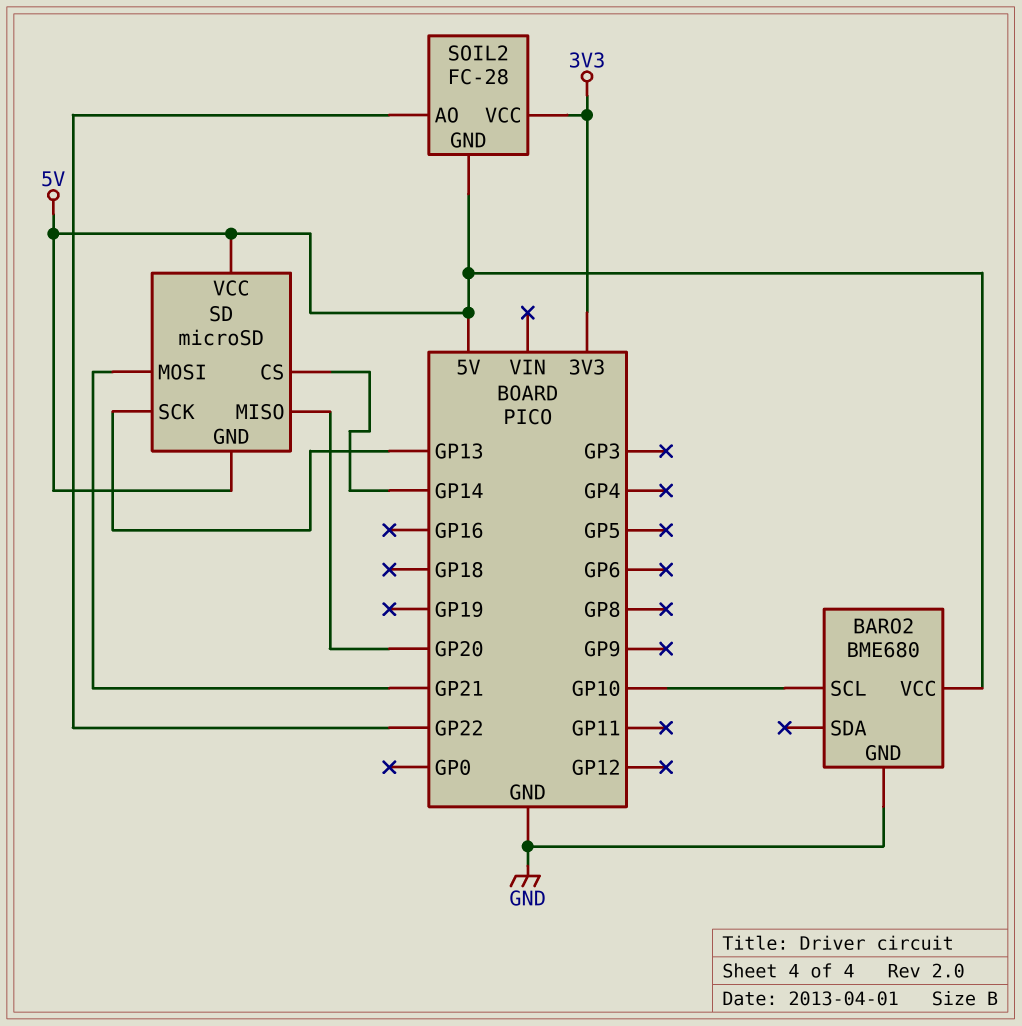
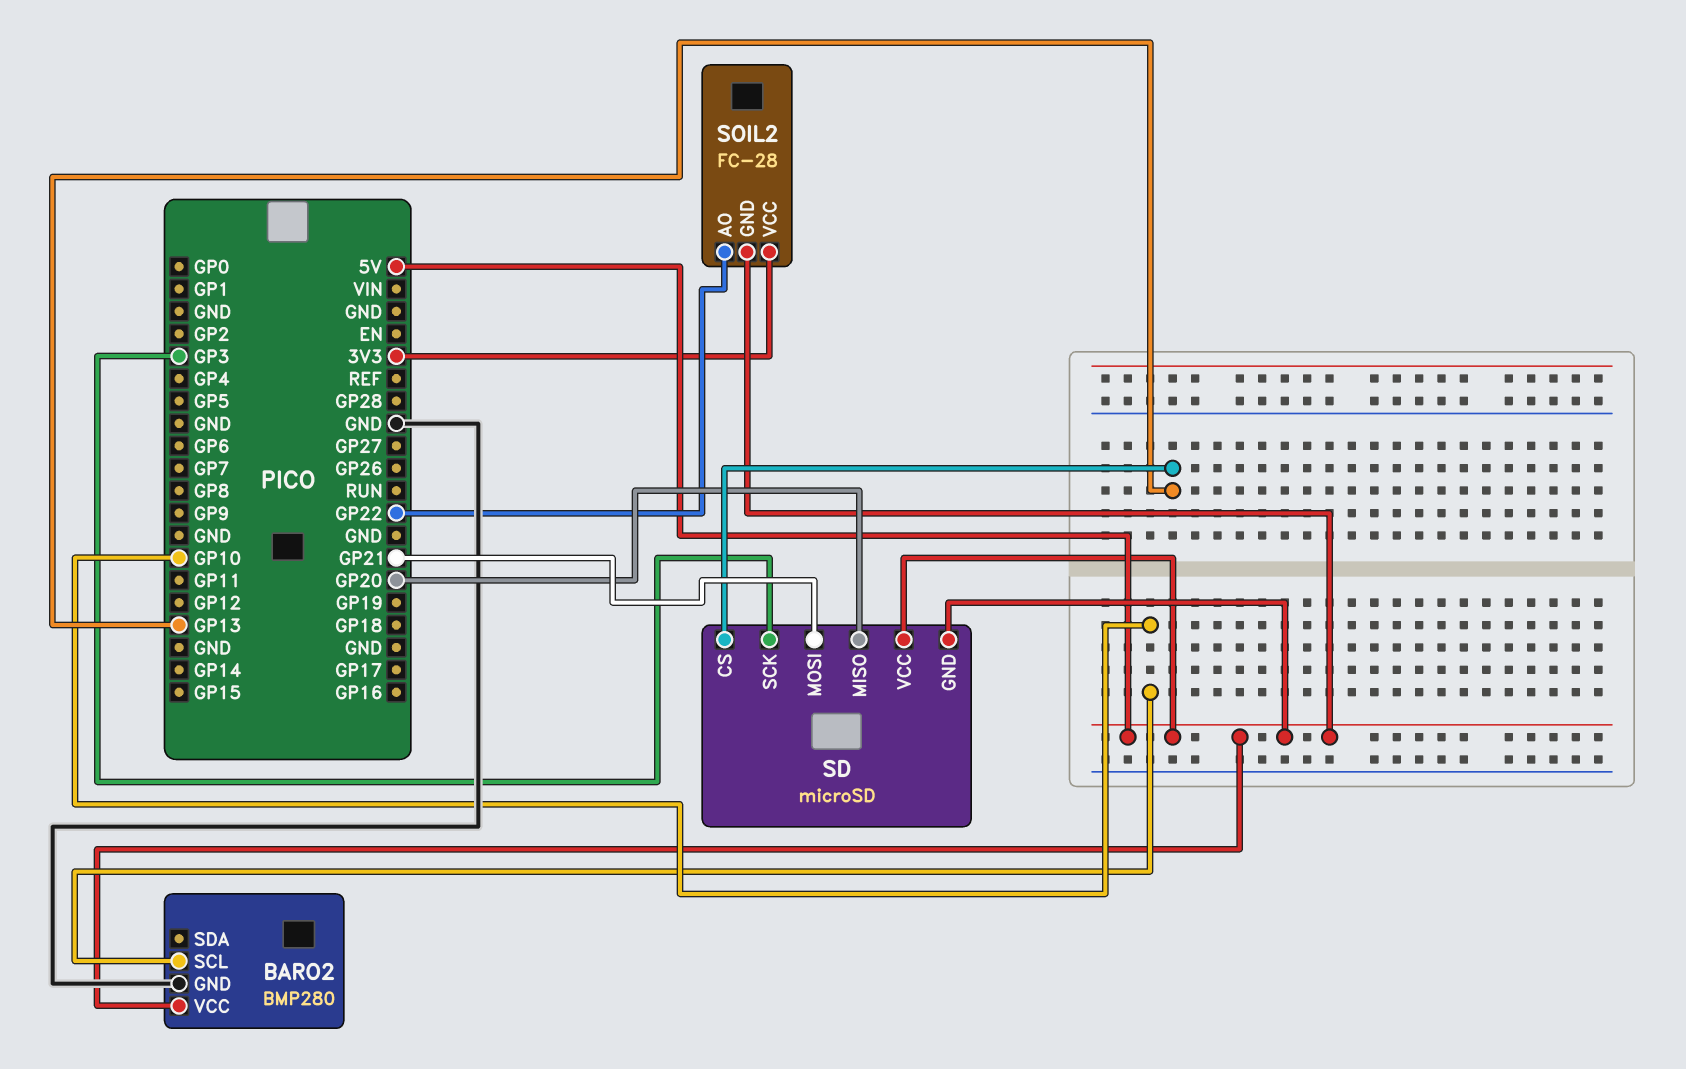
BARO2: BME680 -> BMP280
SD pin CS: GP14 -> GP13
SD pin SCK: GP13 -> GP3

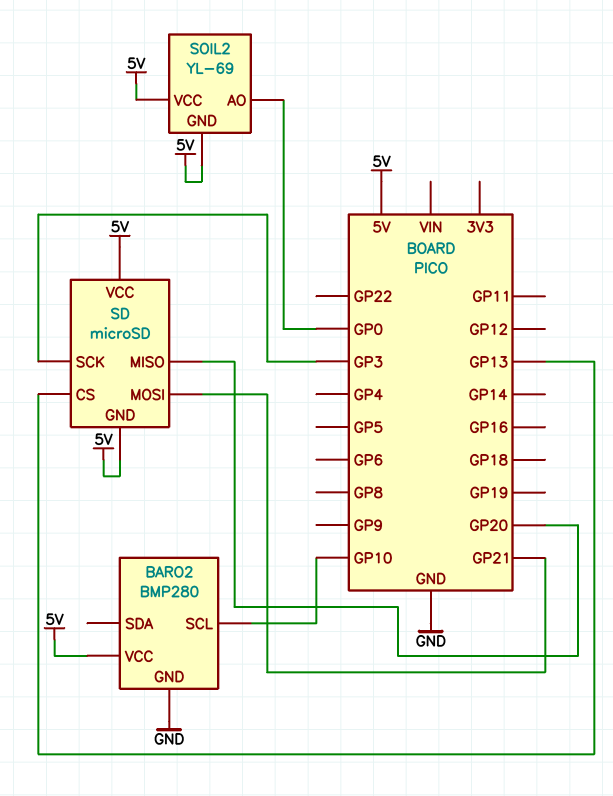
SOIL2: FC-28 -> YL-69
SOIL2 pin AO: GP22 -> GP0
SOIL2 pin VCC: 3V3 -> 5V

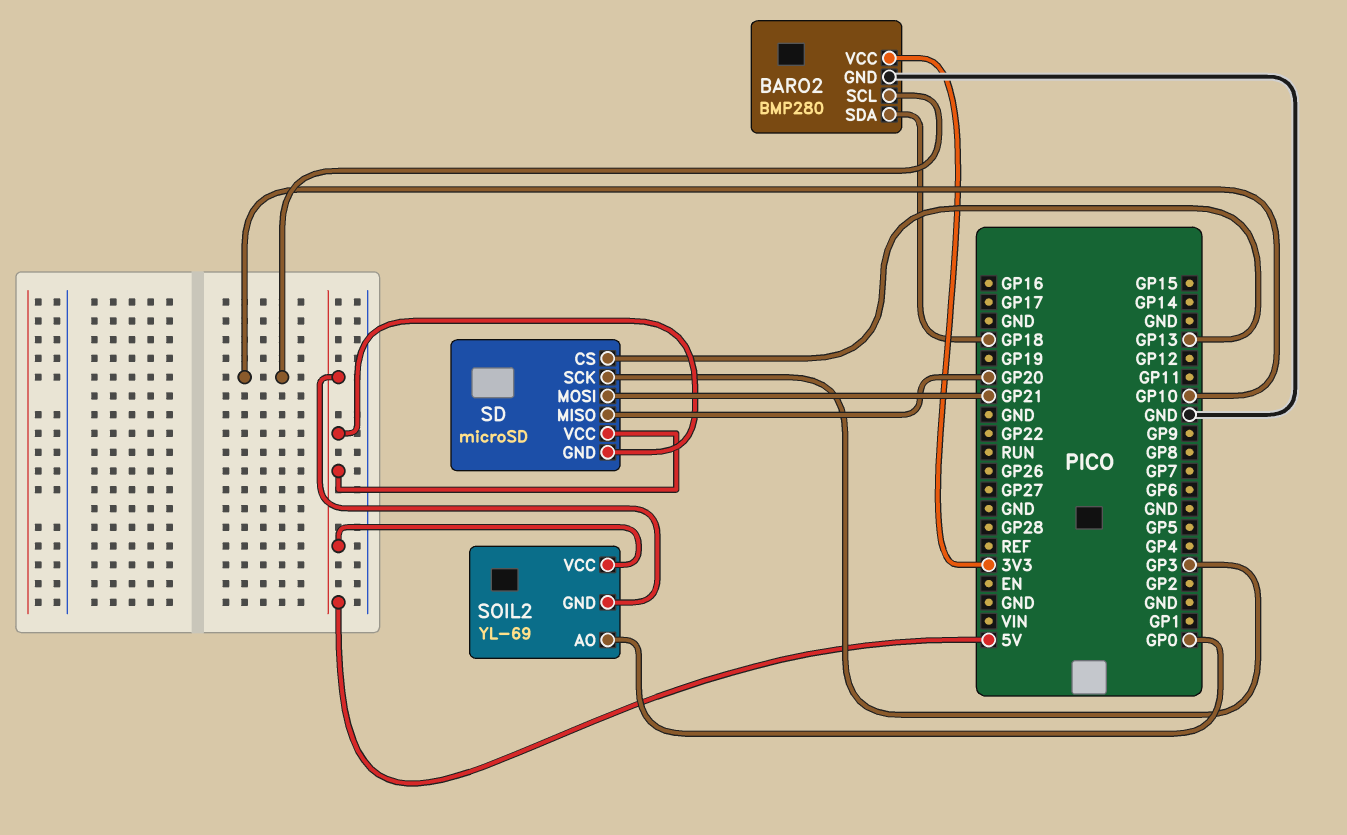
BARO2 pin SDA: none -> GP18
BARO2 pin VCC: 5V -> 3V3

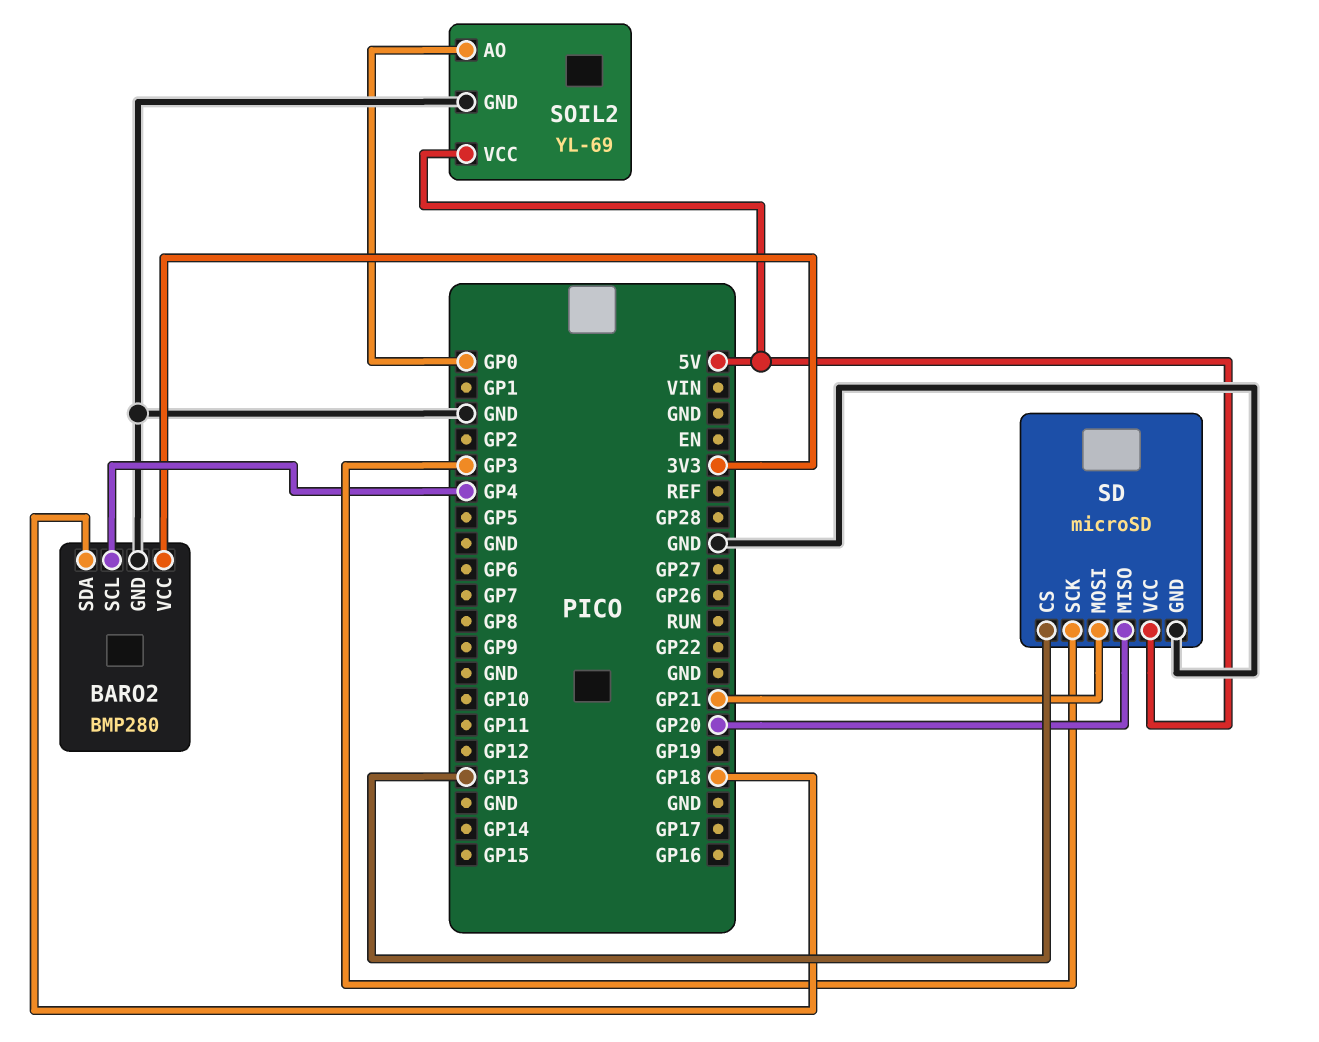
BARO2 pin SCL: GP10 -> GP4
SD pin GND: 5V -> GND
SOIL2 pin GND: 5V -> GND

